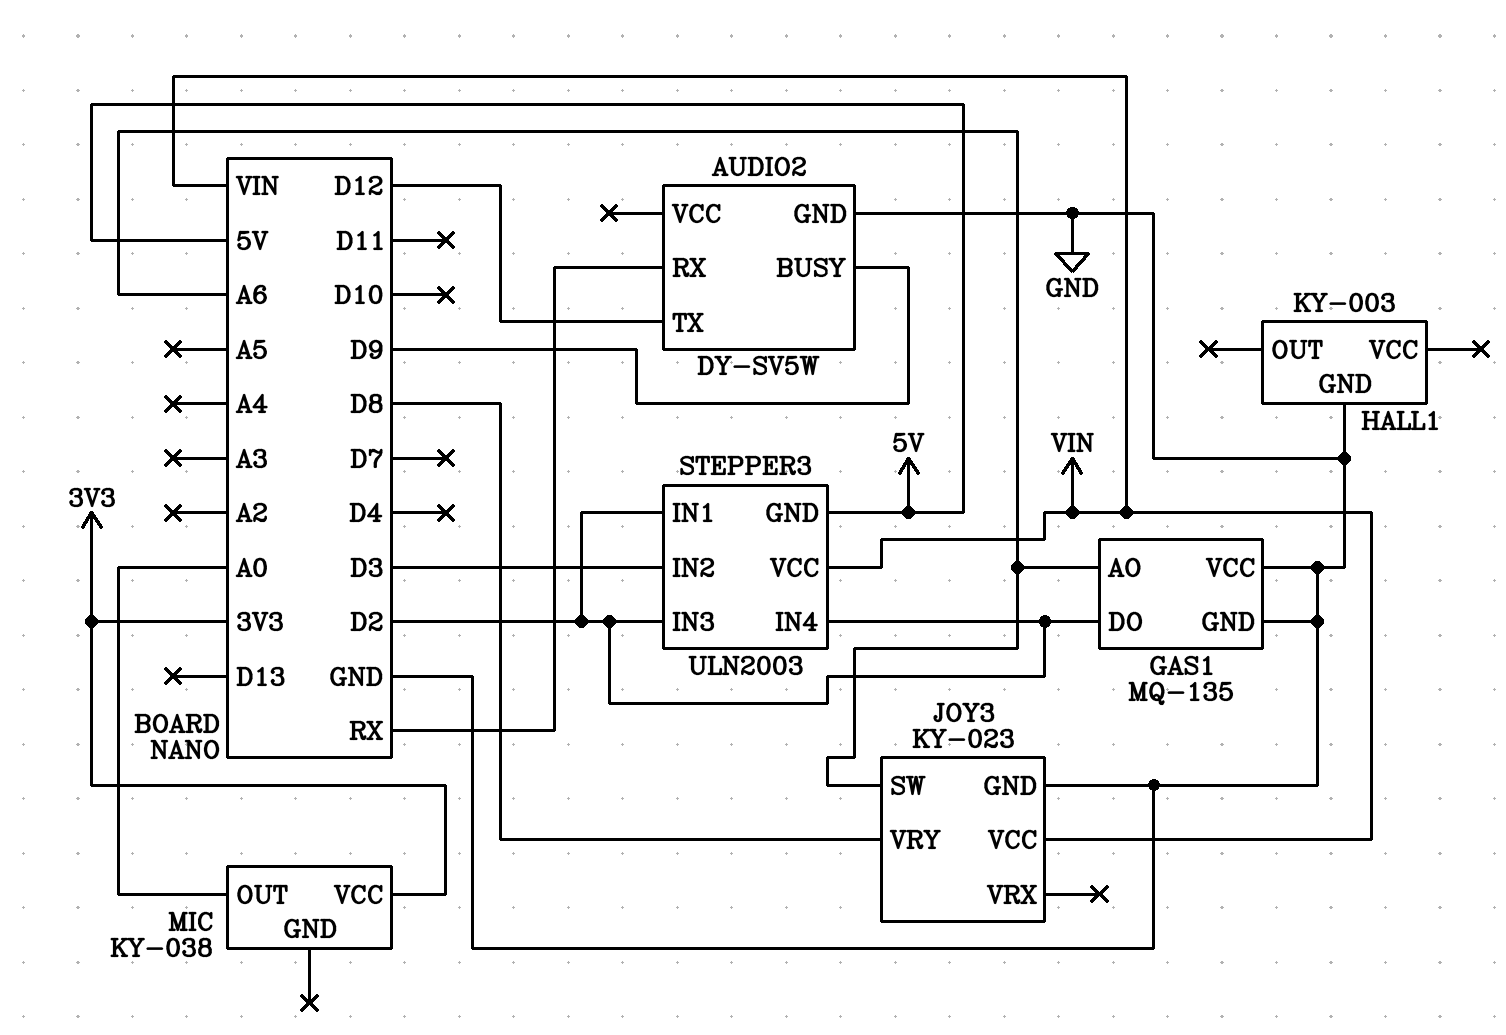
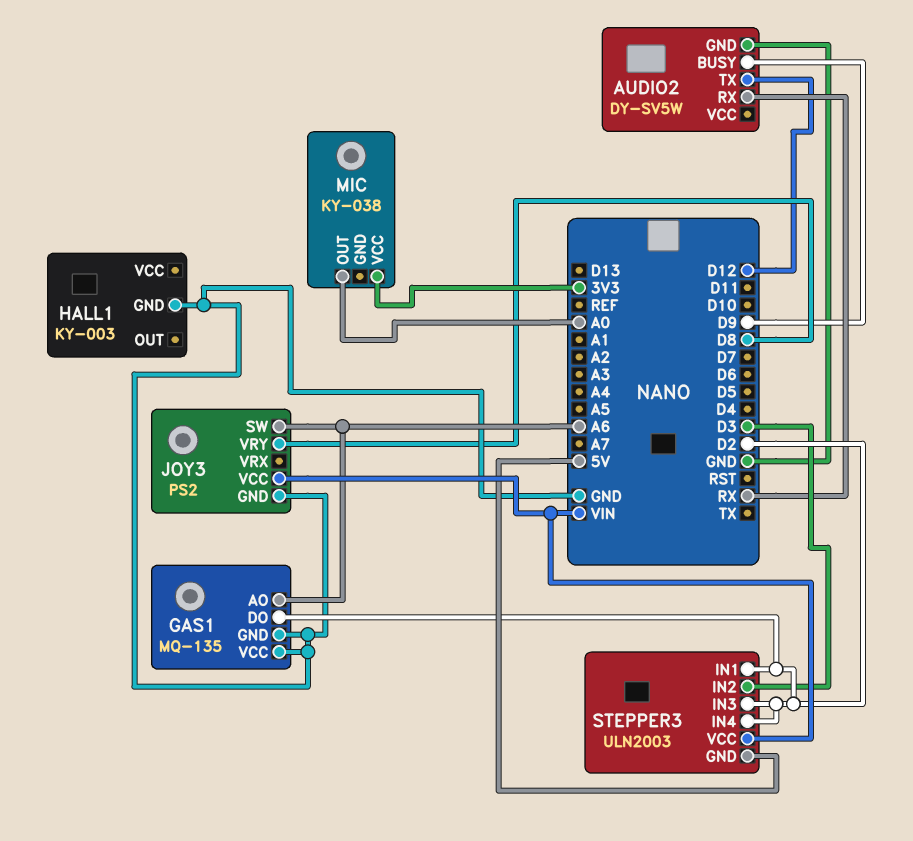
JOY3: KY-023 -> PS2

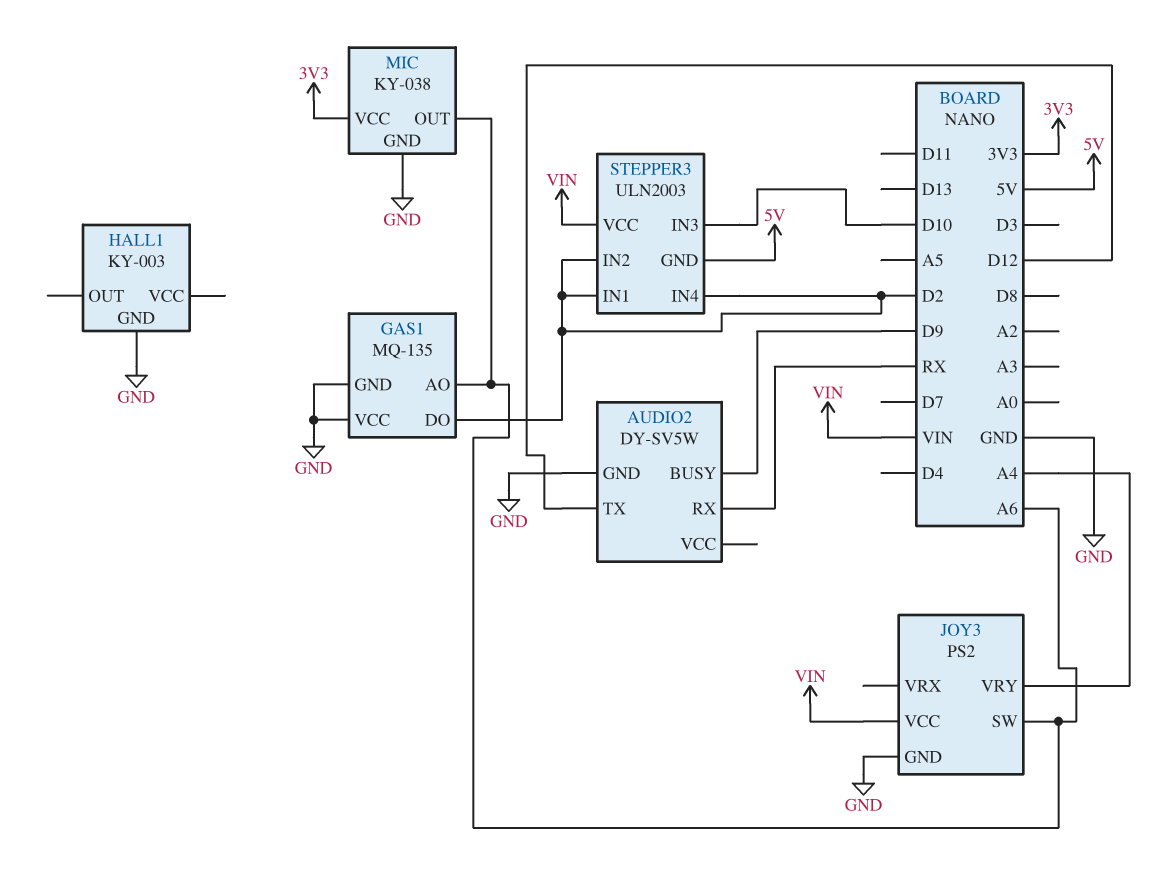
JOY3 pin VRY: D8 -> A4
MIC pin GND: none -> GND
MIC pin OUT: A0 -> A6
STEPPER3 pin IN2: D3 -> D2
STEPPER3 pin IN3: D2 -> D10

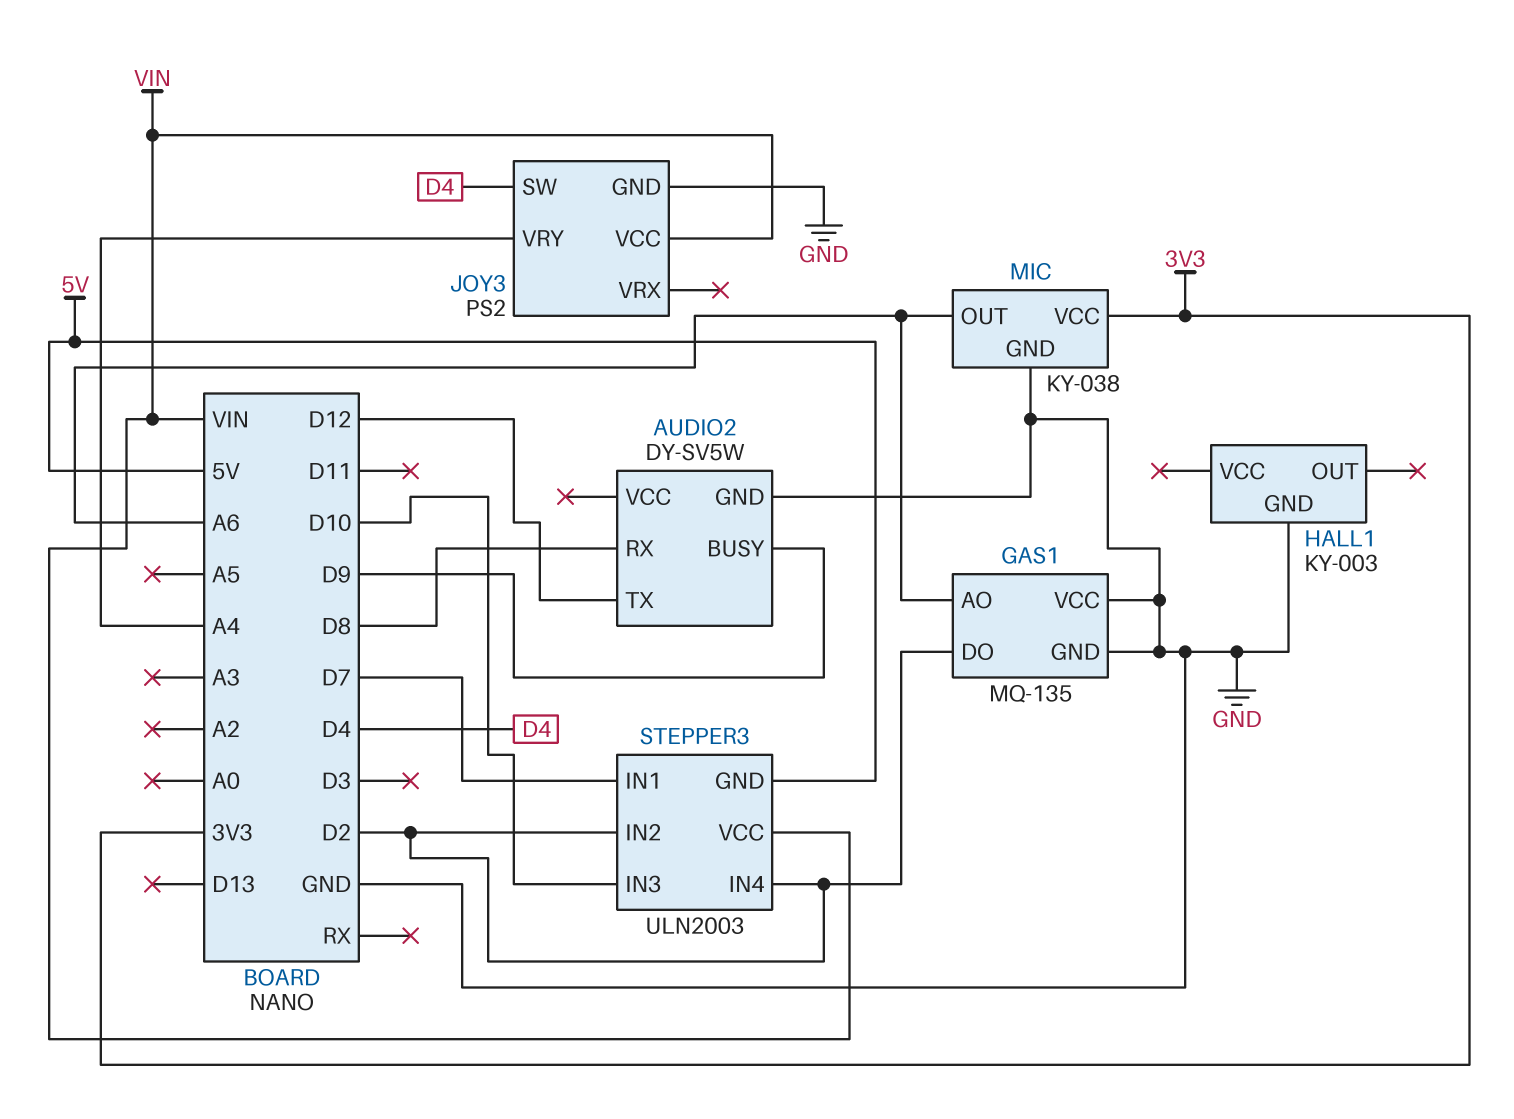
AUDIO2 pin RX: RX -> D8
JOY3 pin SW: A6 -> D4
STEPPER3 pin IN1: D2 -> D7

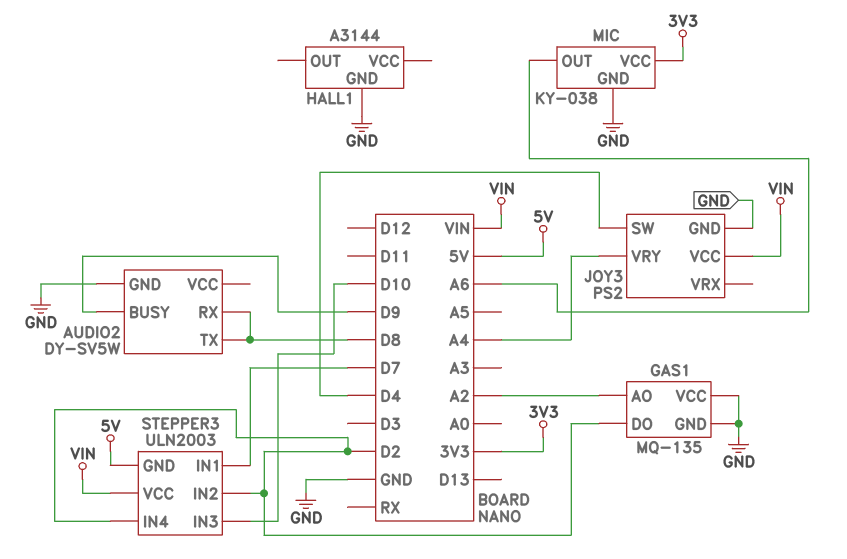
AUDIO2 pin TX: D12 -> D8
GAS1 pin AO: A6 -> A2
HALL1: KY-003 -> A3144

